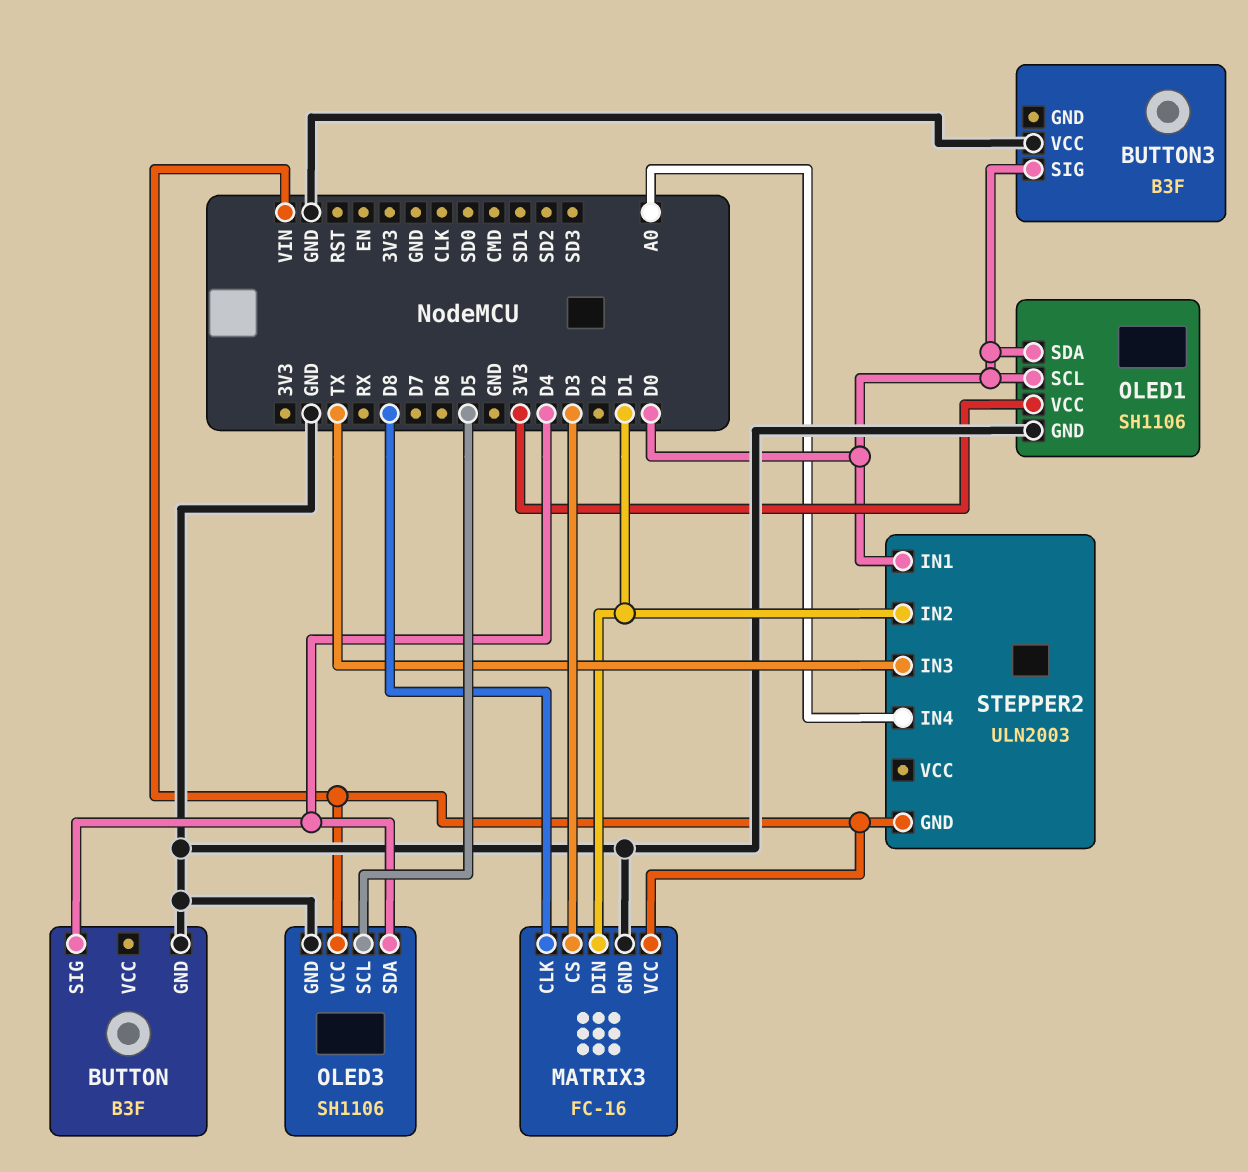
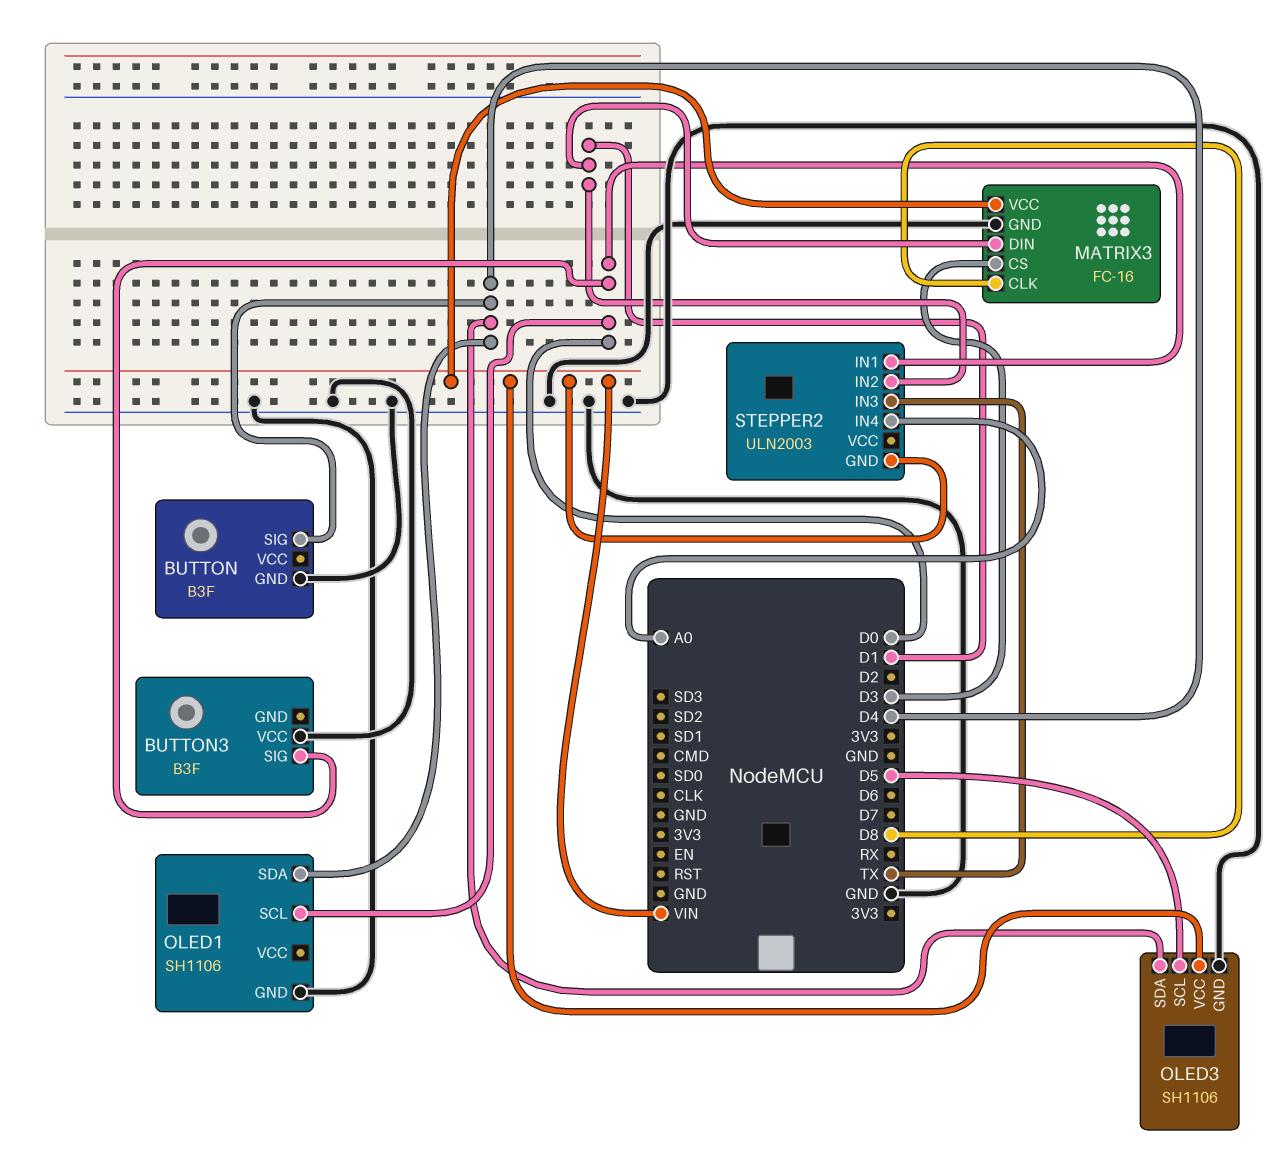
OLED1 pin SDA: D0 -> D4
OLED1 pin VCC: 3V3 -> none

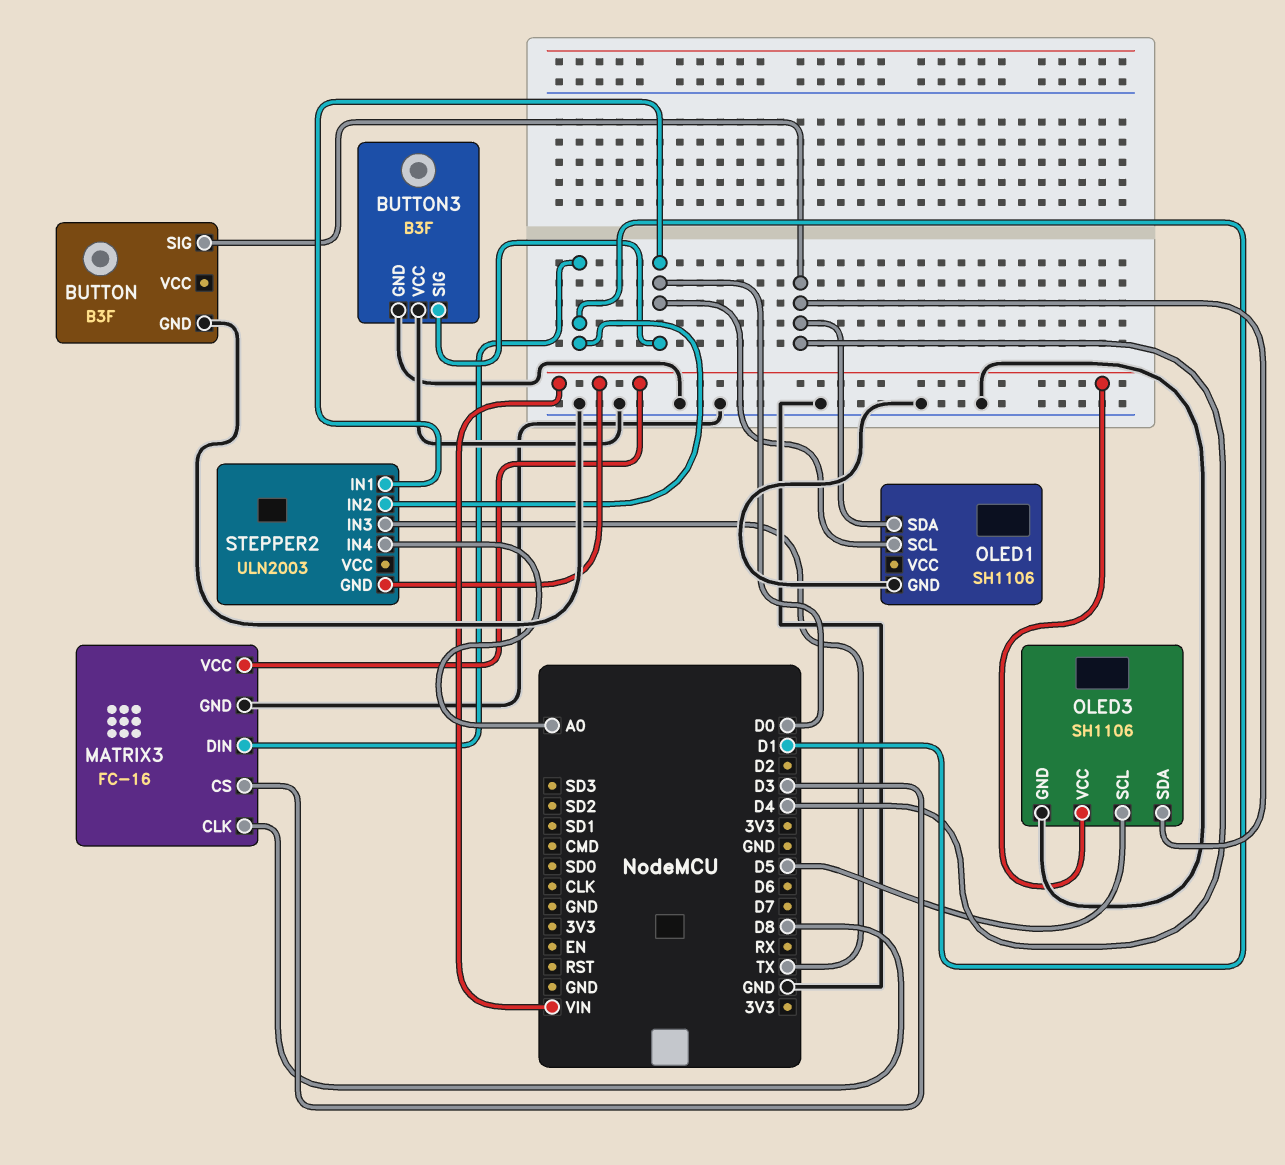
BUTTON3 pin GND: none -> GND

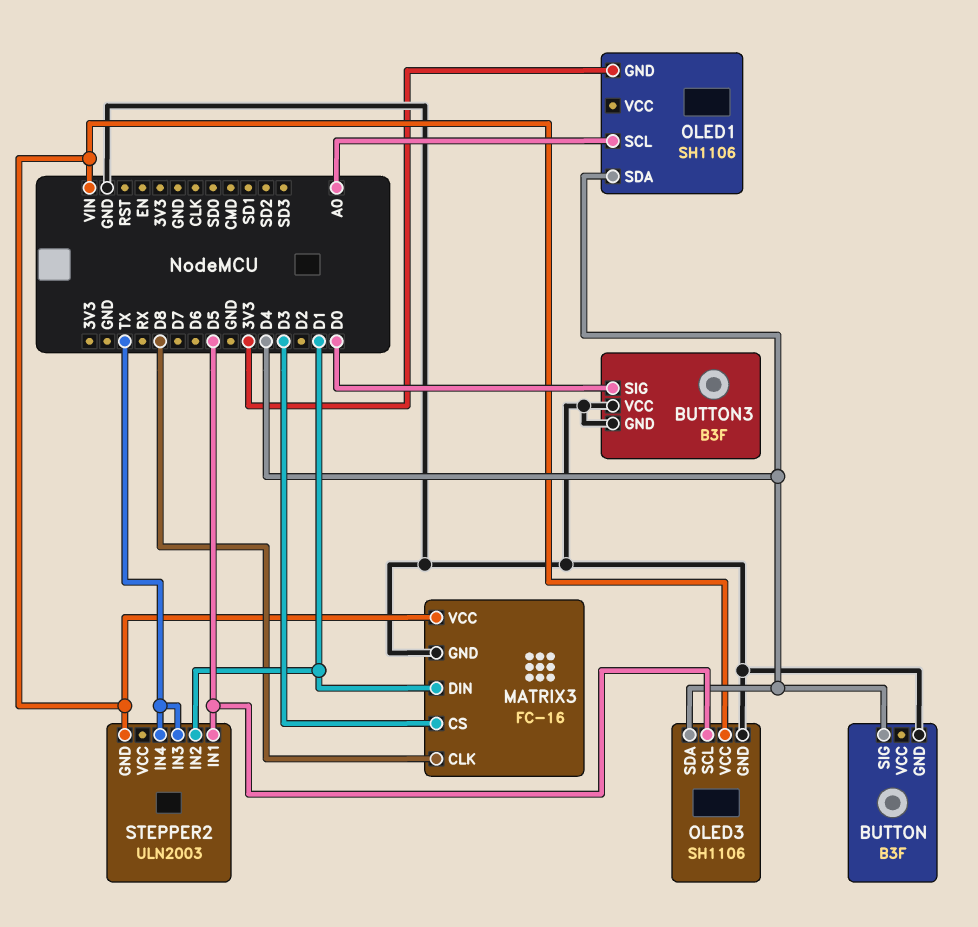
OLED1 pin GND: GND -> 3V3
OLED1 pin SCL: D0 -> A0
STEPPER2 pin IN1: D0 -> D5
STEPPER2 pin IN4: A0 -> TX

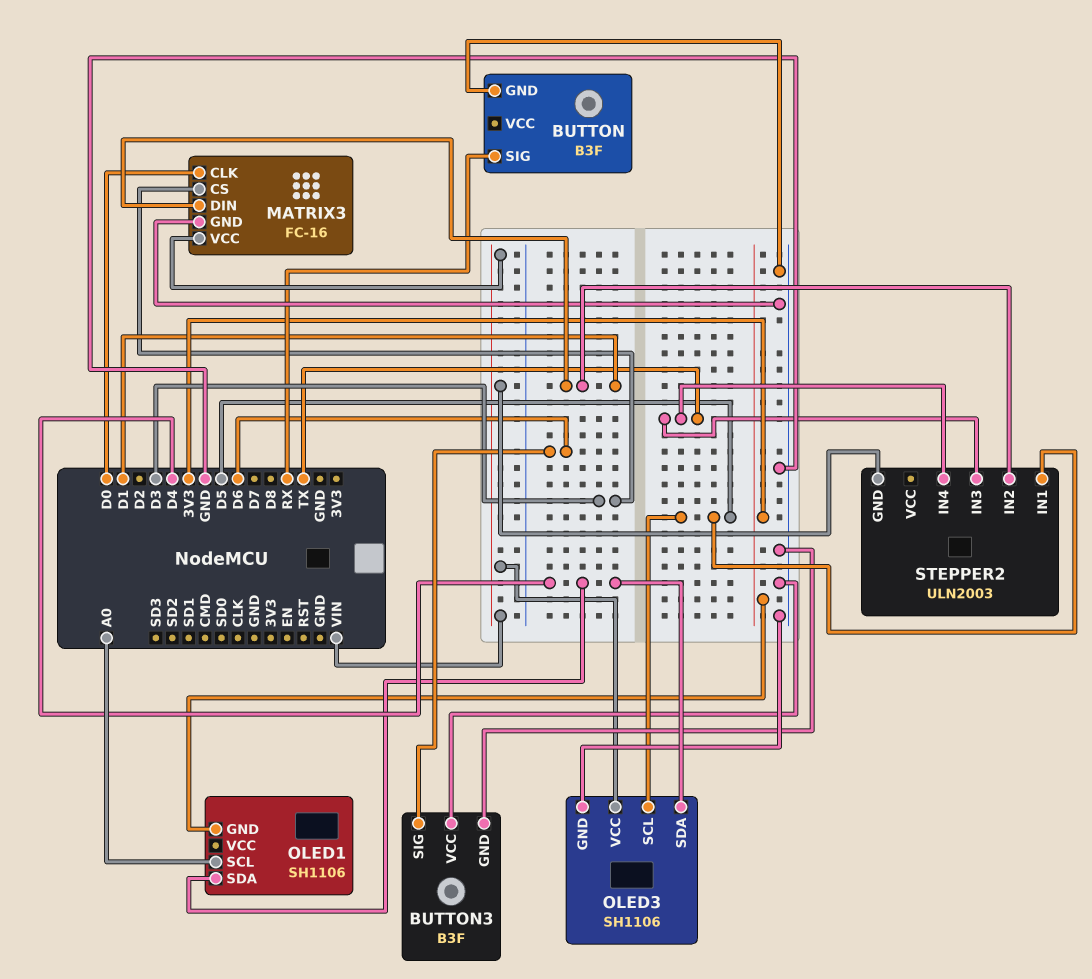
BUTTON pin SIG: D4 -> RX
BUTTON3 pin SIG: D0 -> D6
MATRIX3 pin CLK: D8 -> D0

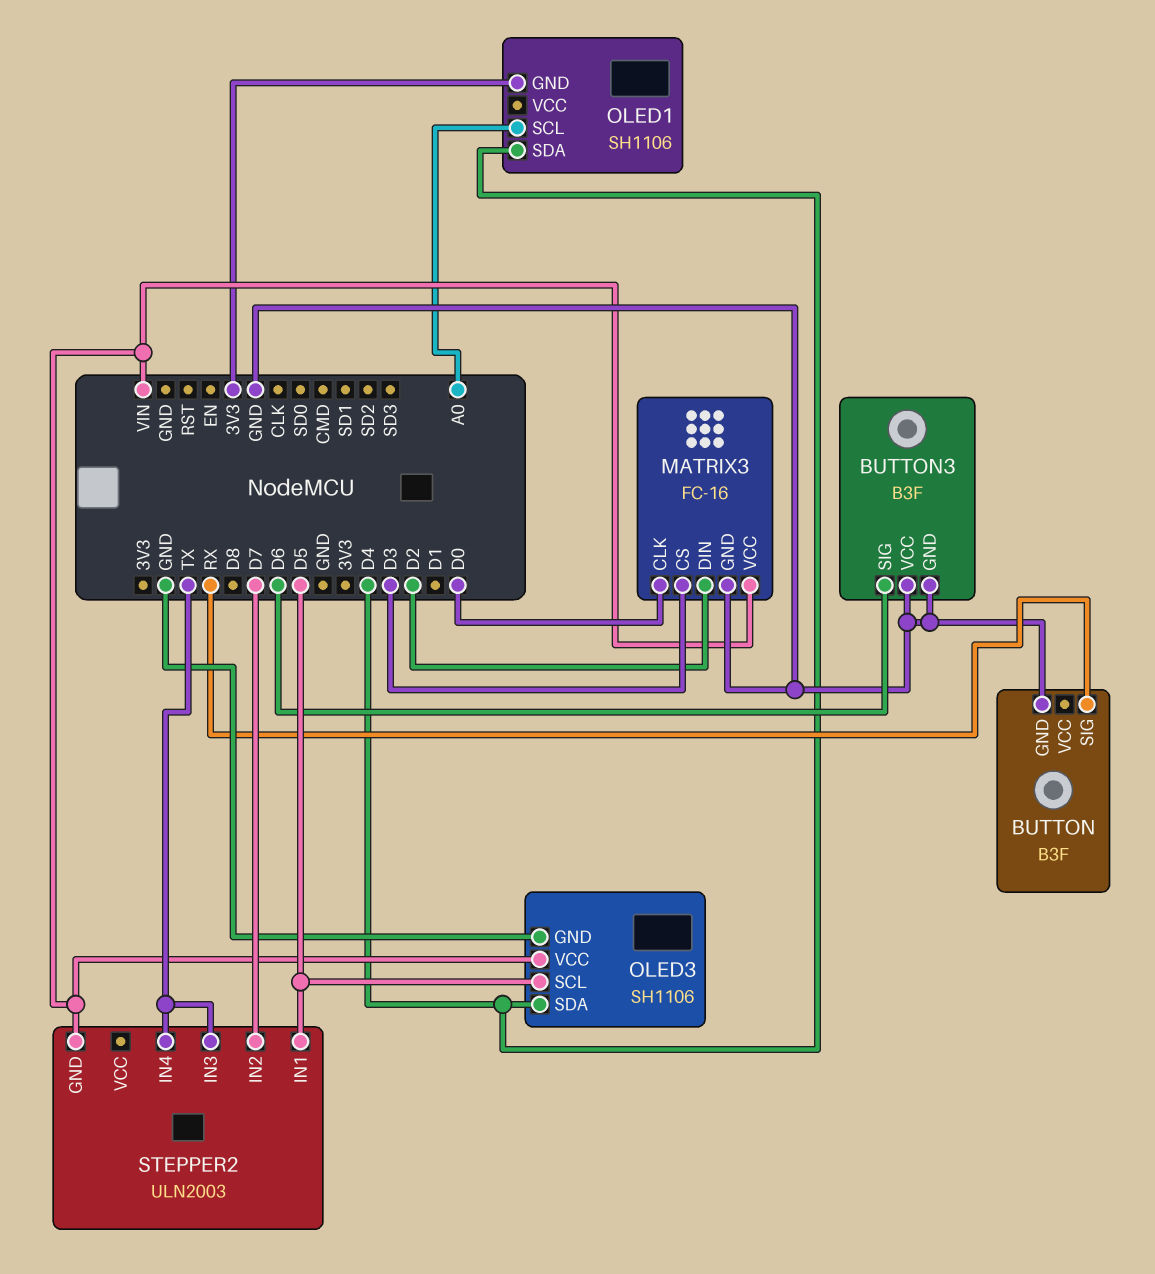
MATRIX3 pin DIN: D1 -> D2
STEPPER2 pin IN2: D1 -> D7

